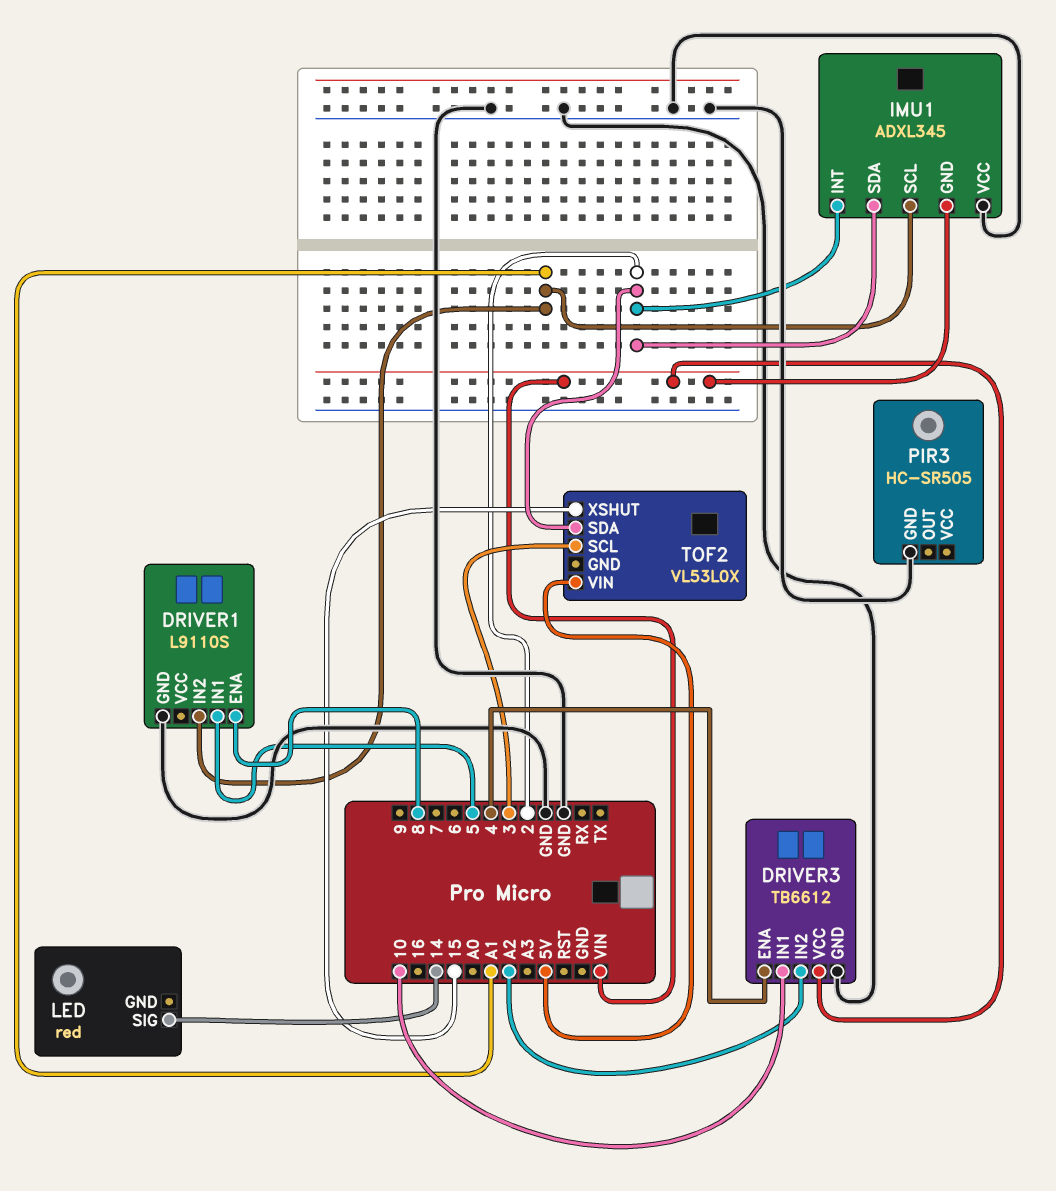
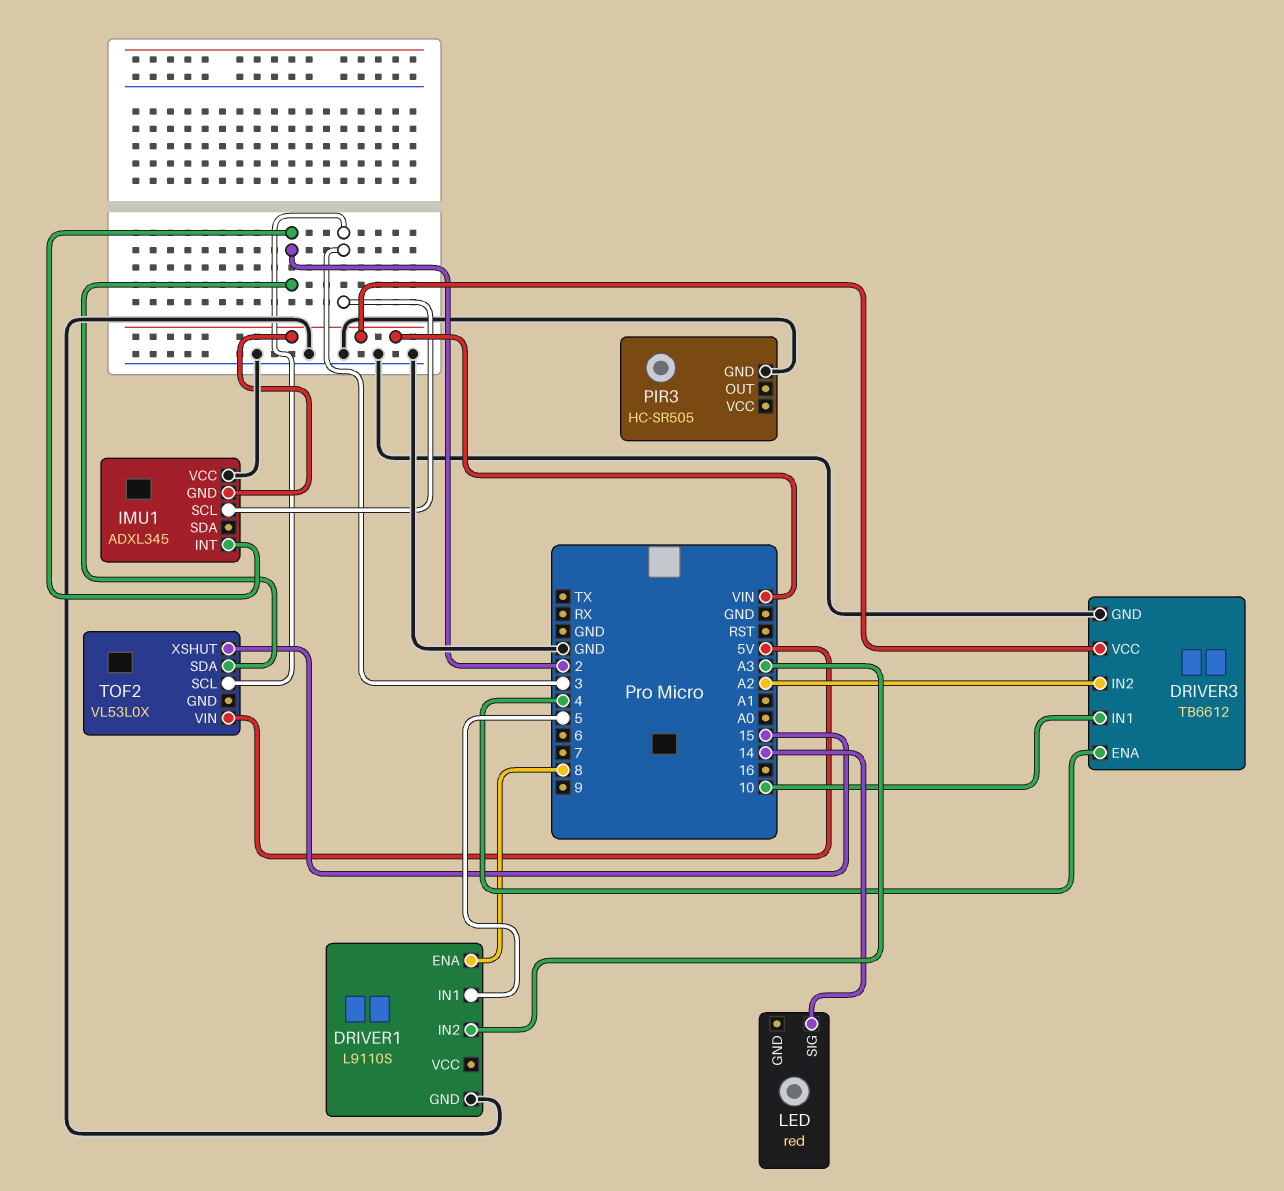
DRIVER1 pin IN2: A1 -> A3
IMU1 pin SCL: A1 -> 3
IMU1 pin SDA: 2 -> none

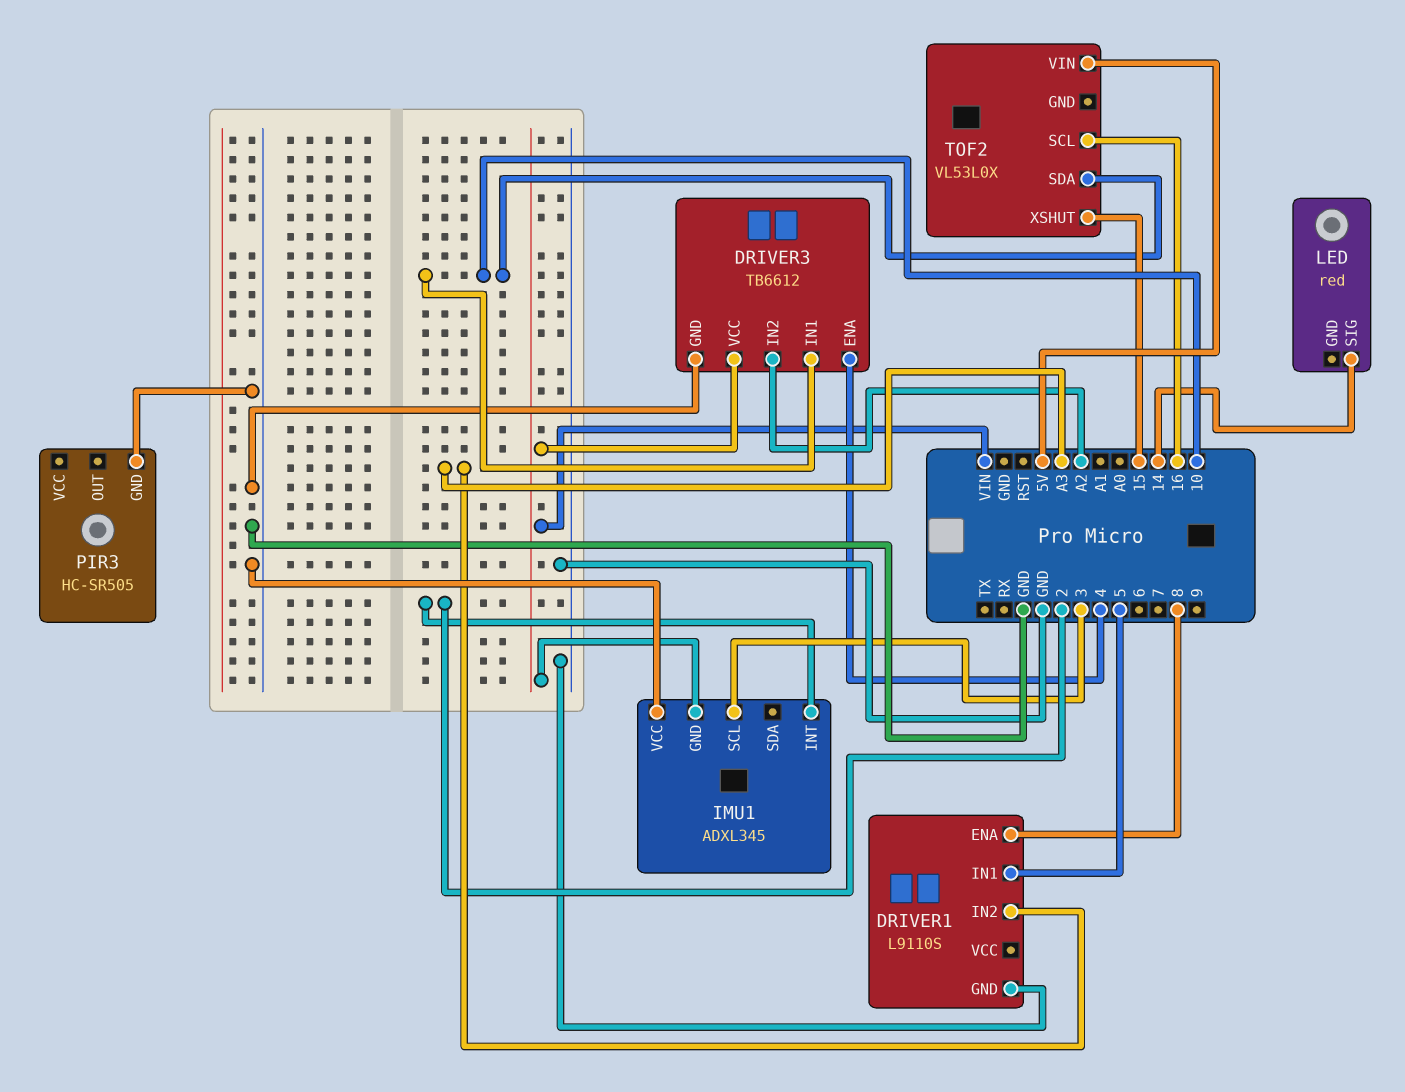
TOF2 pin SCL: 3 -> 16
TOF2 pin SDA: 2 -> 10

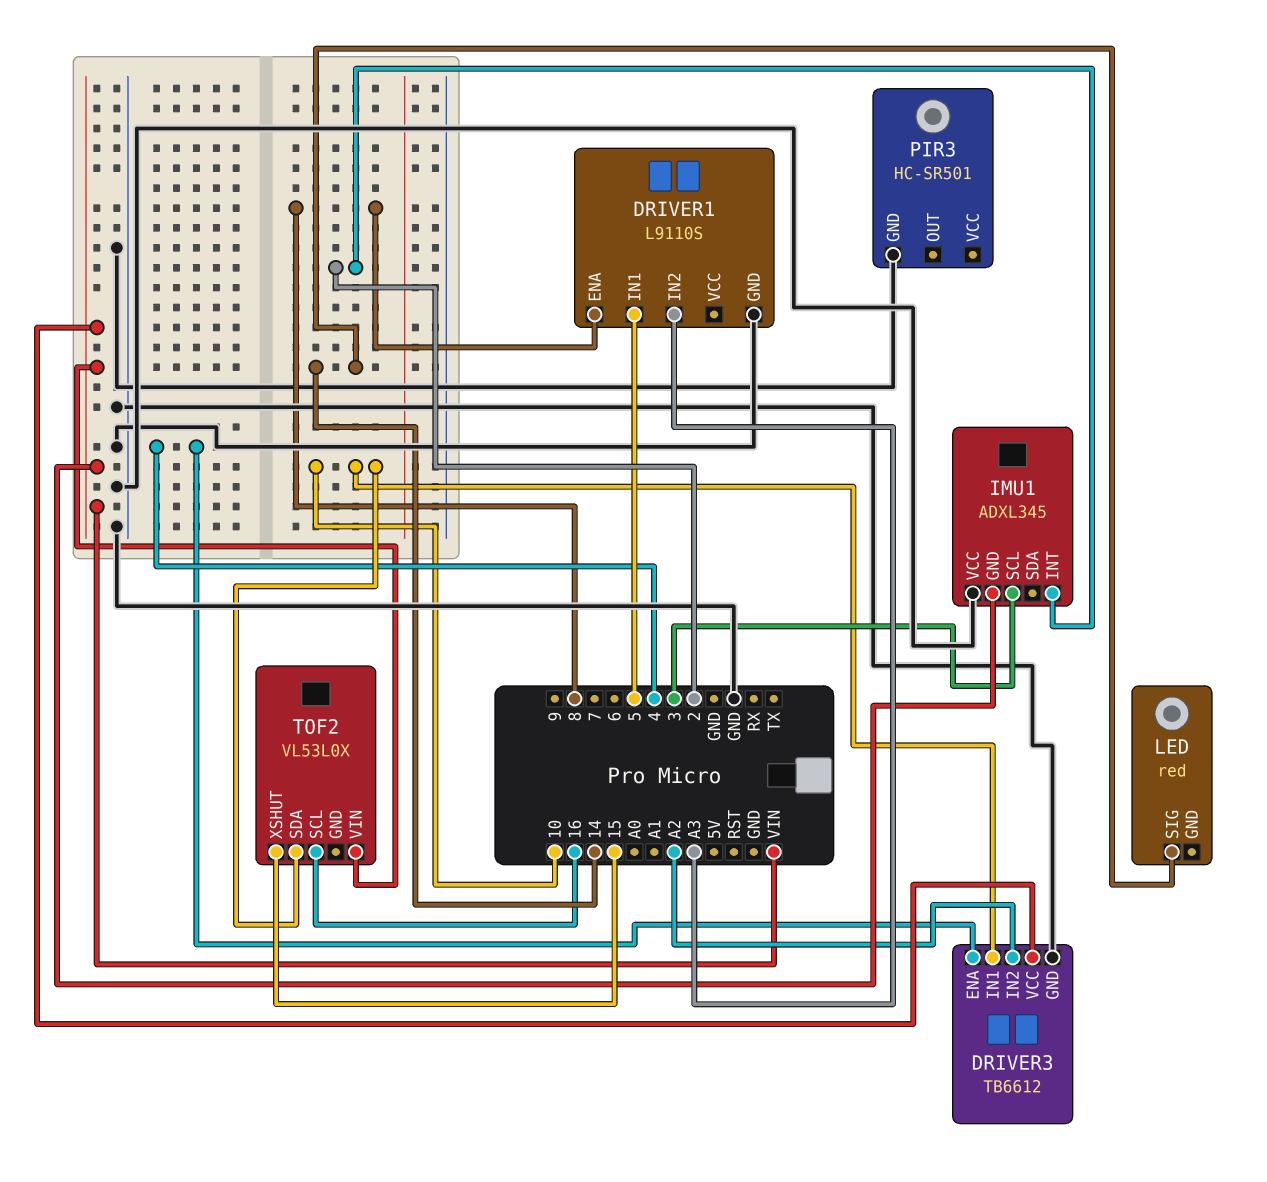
PIR3: HC-SR505 -> HC-SR501
TOF2 pin VIN: 5V -> VIN

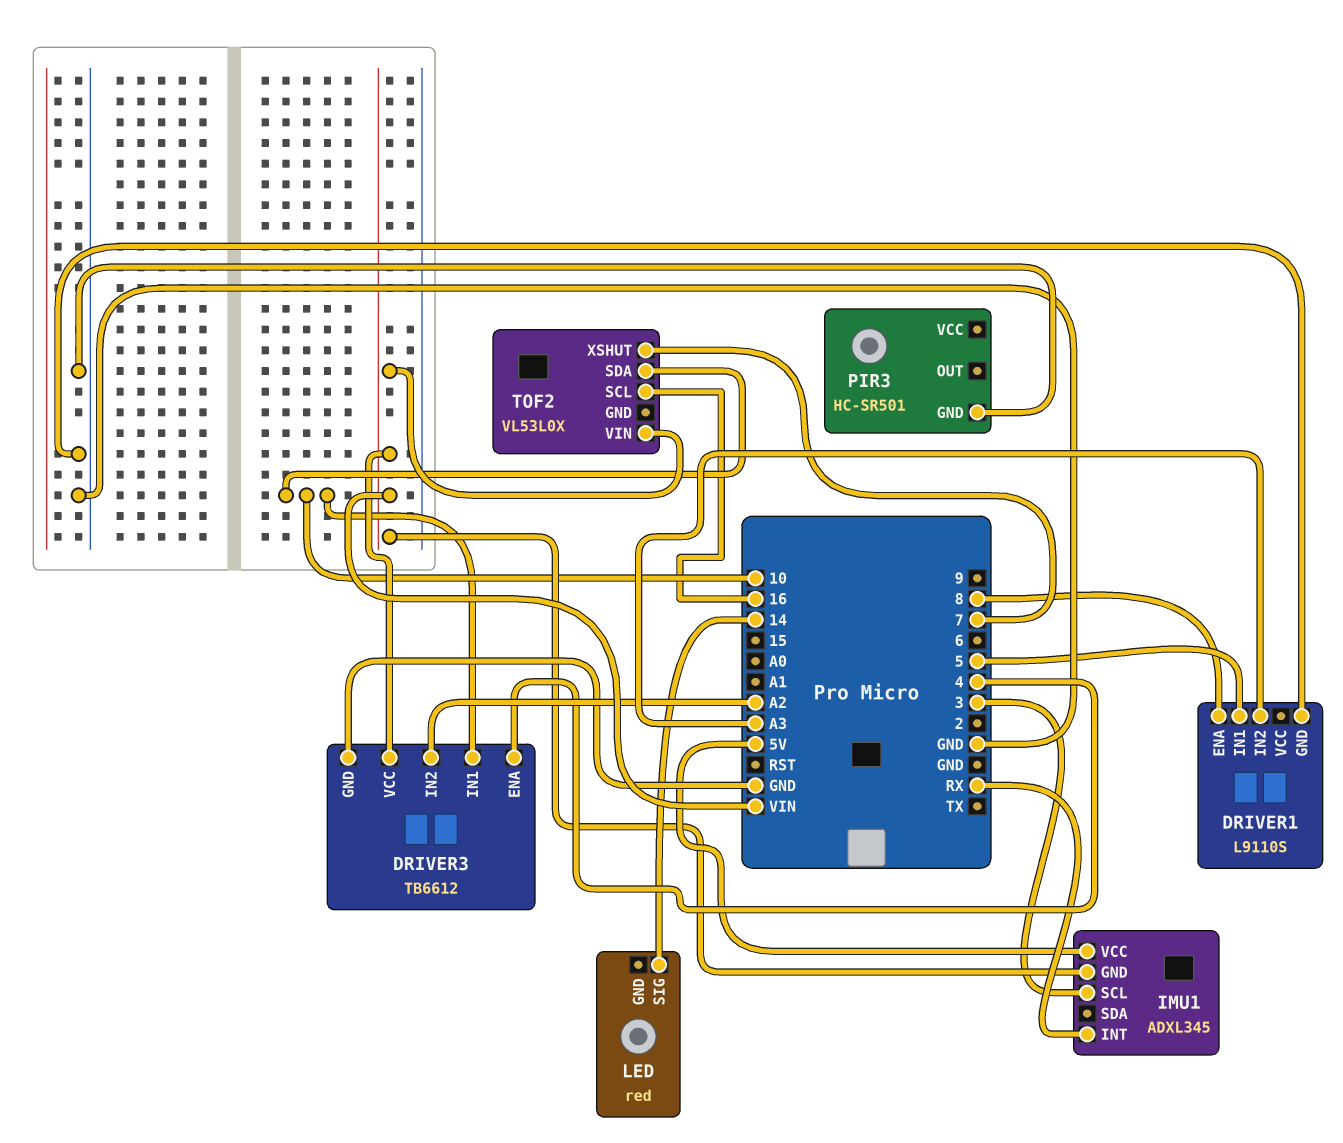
IMU1 pin INT: 2 -> RX
IMU1 pin VCC: GND -> 5V
TOF2 pin XSHUT: 15 -> 7

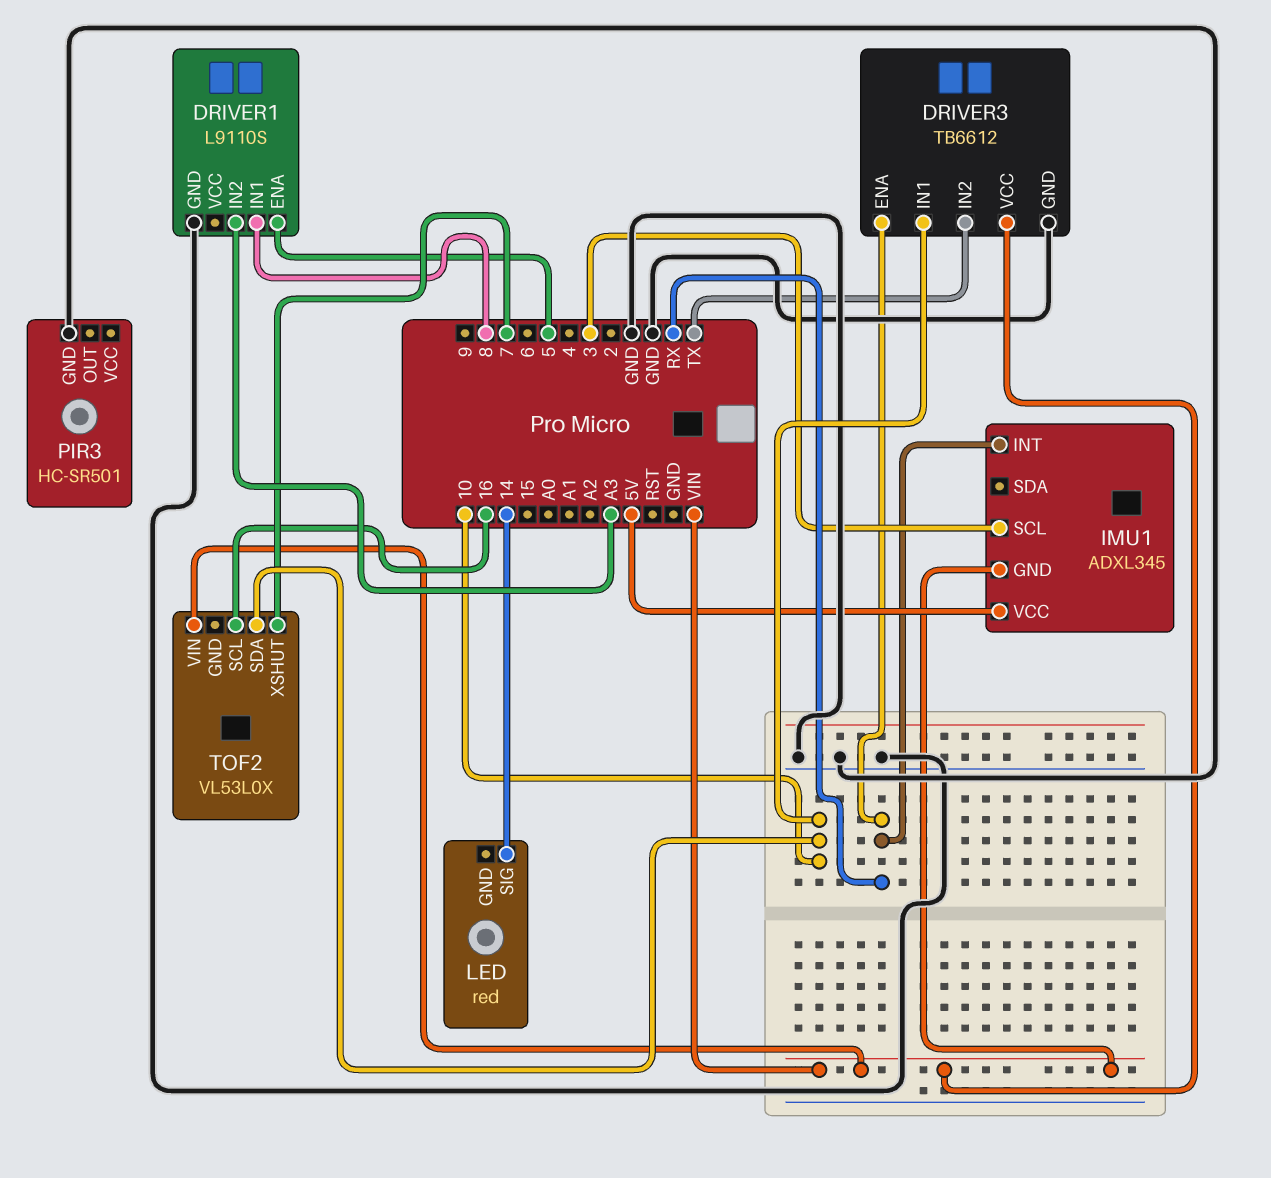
DRIVER1 pin ENA: 8 -> 5
DRIVER1 pin IN1: 5 -> 8
DRIVER3 pin ENA: 4 -> RX
DRIVER3 pin IN2: A2 -> TX

